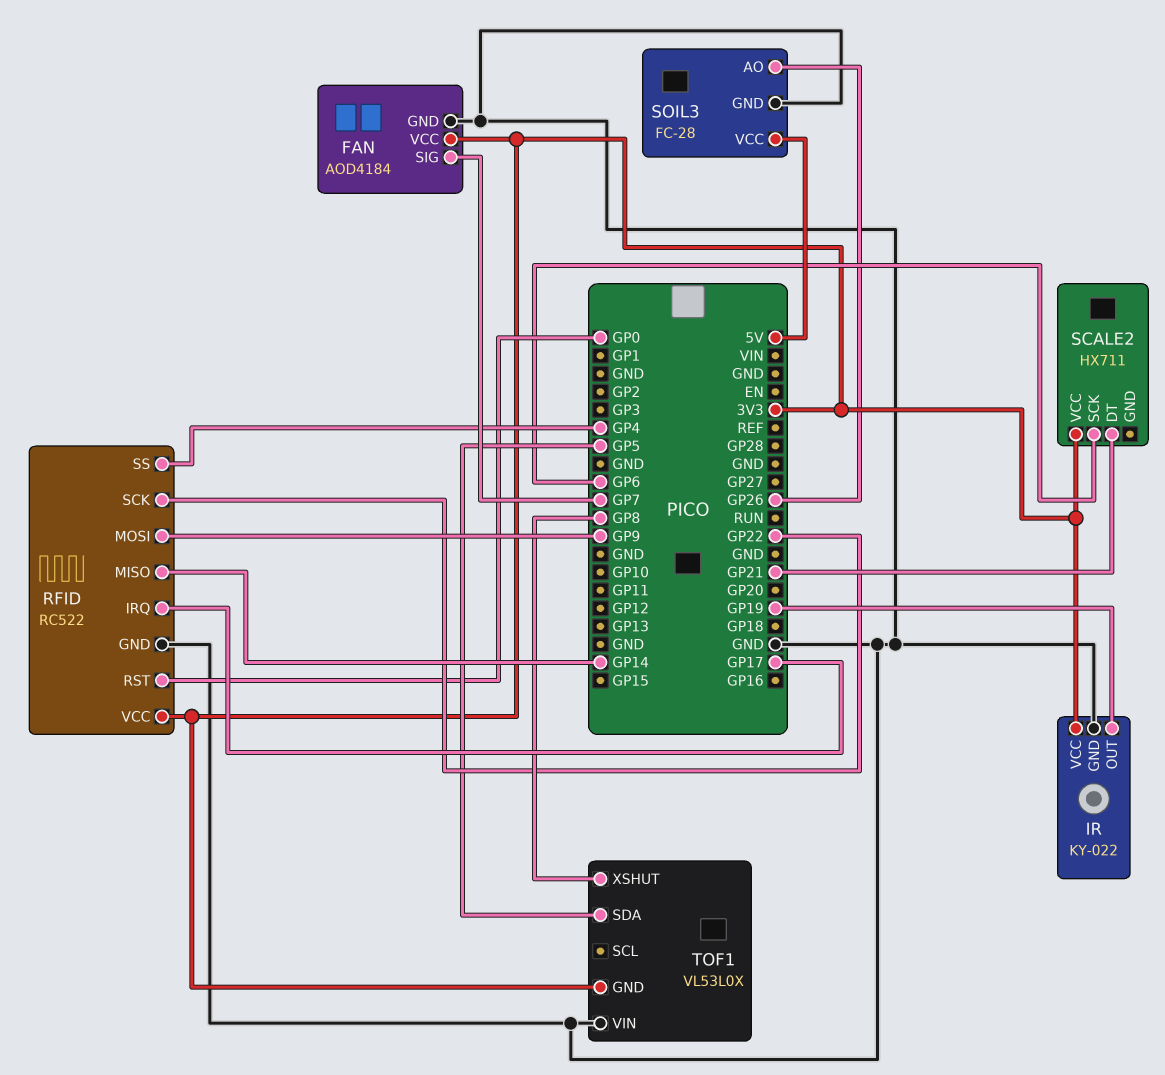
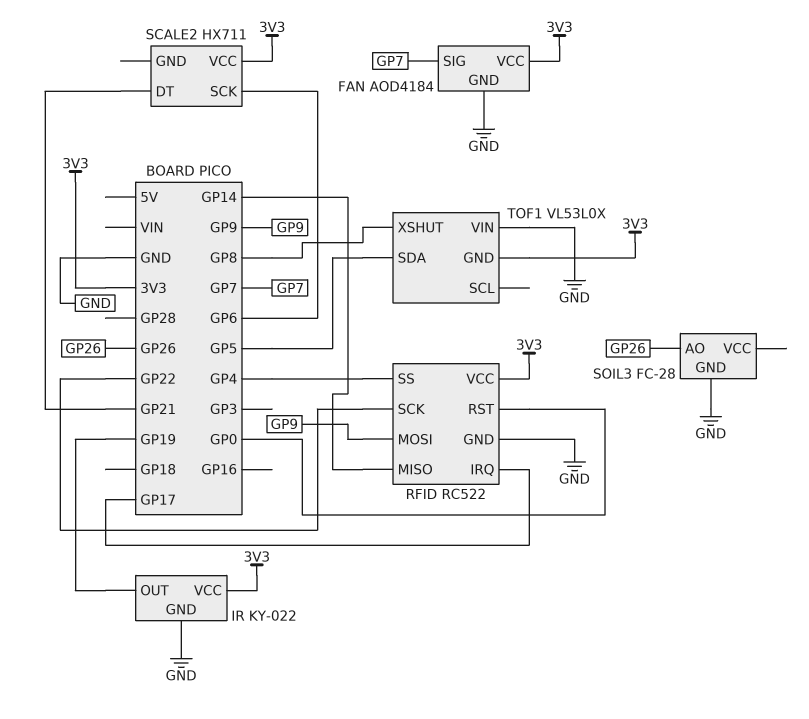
SOIL3 pin VCC: 5V -> none

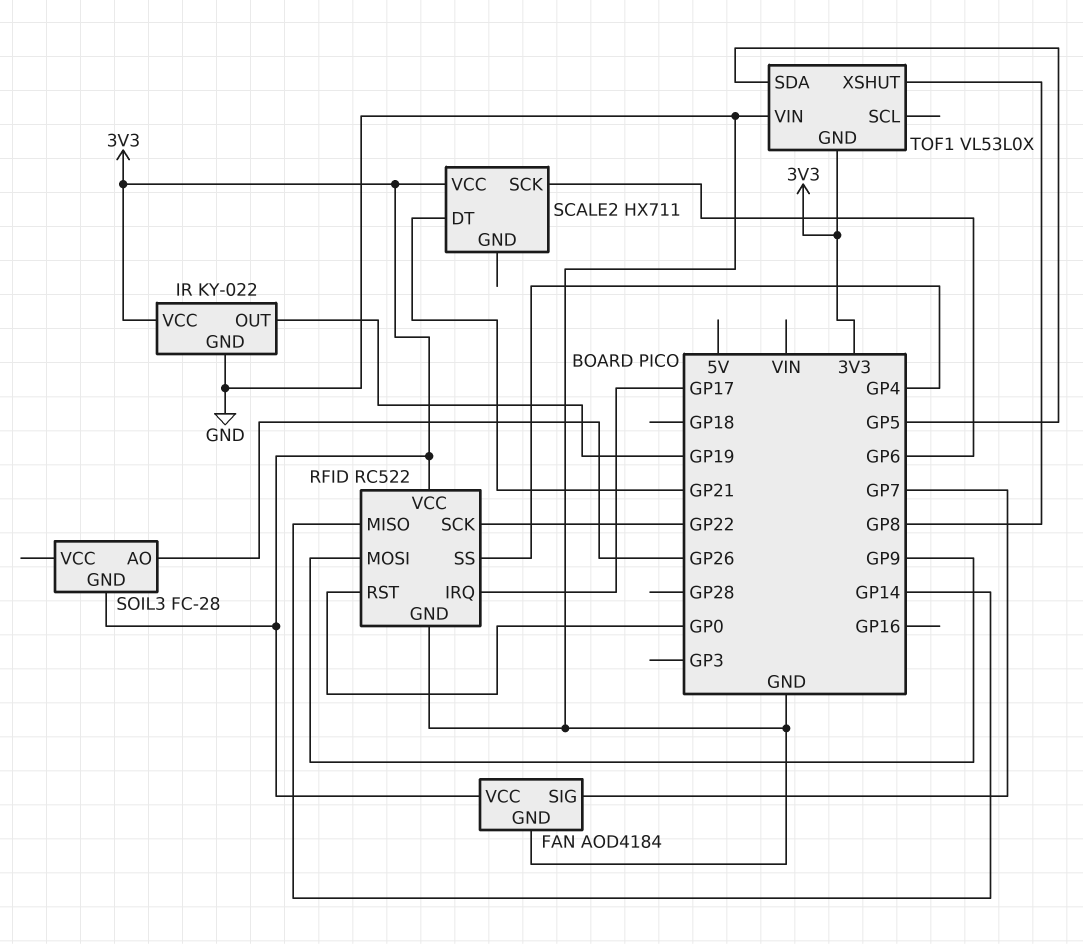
SOIL3 pin GND: GND -> 3V3

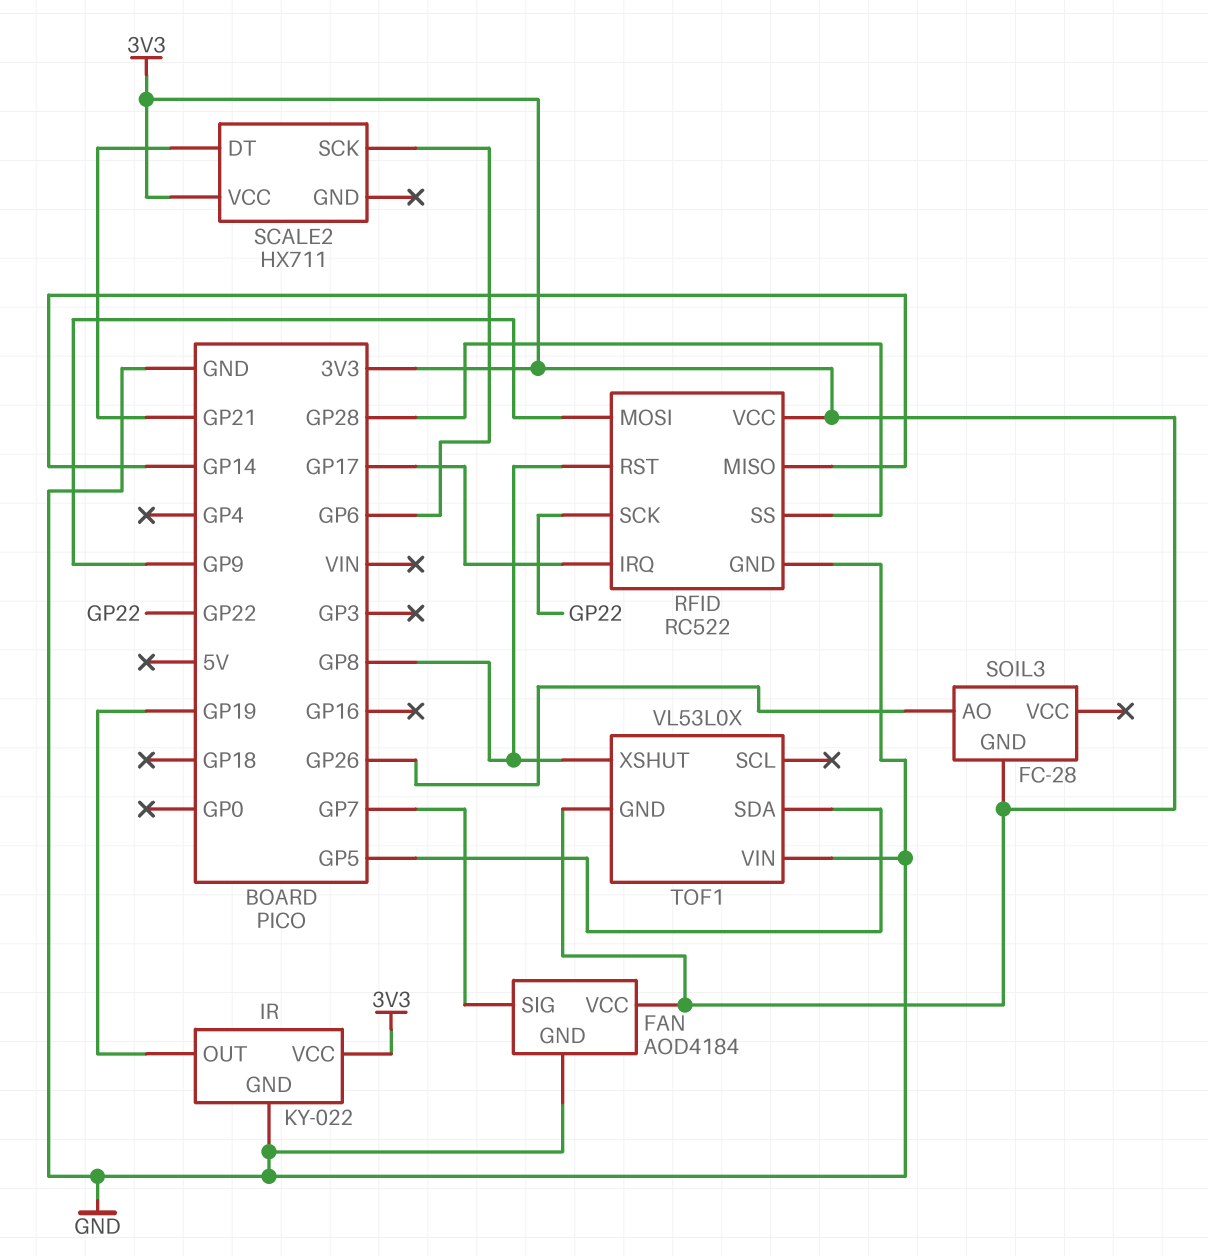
RFID pin RST: GP0 -> GP8
RFID pin SS: GP4 -> GP28

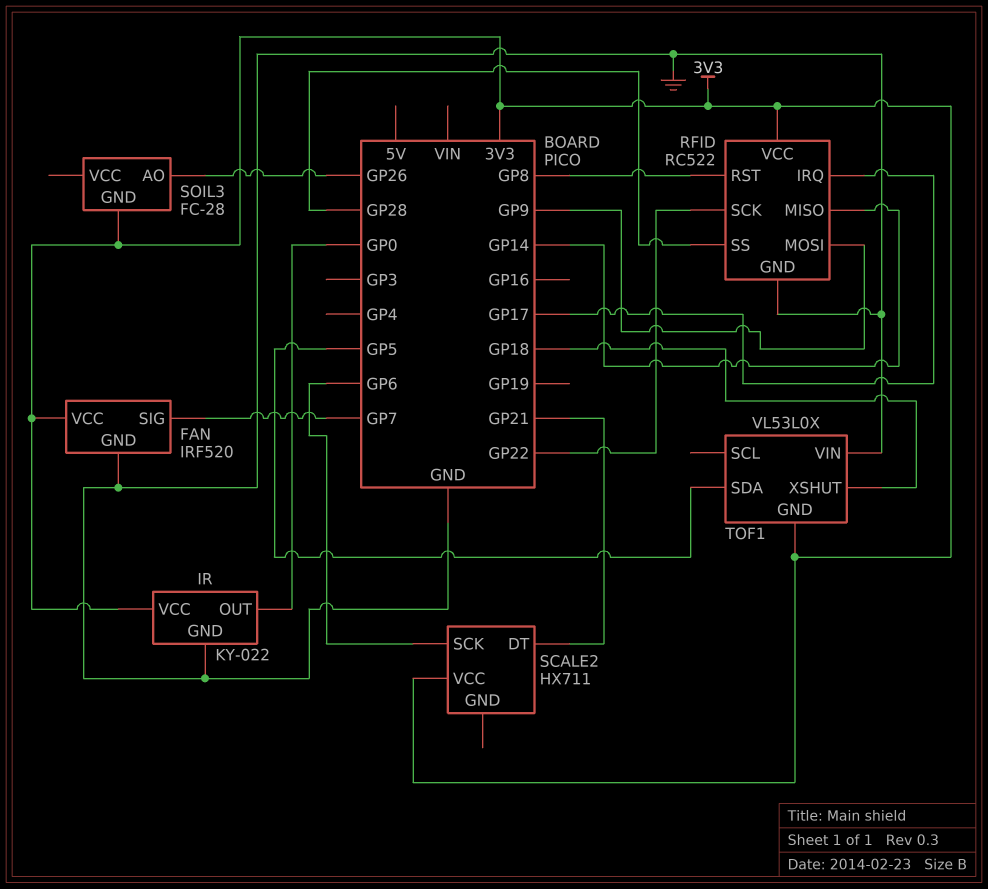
FAN: AOD4184 -> IRF520
IR pin OUT: GP19 -> GP0
TOF1 pin XSHUT: GP8 -> GP18

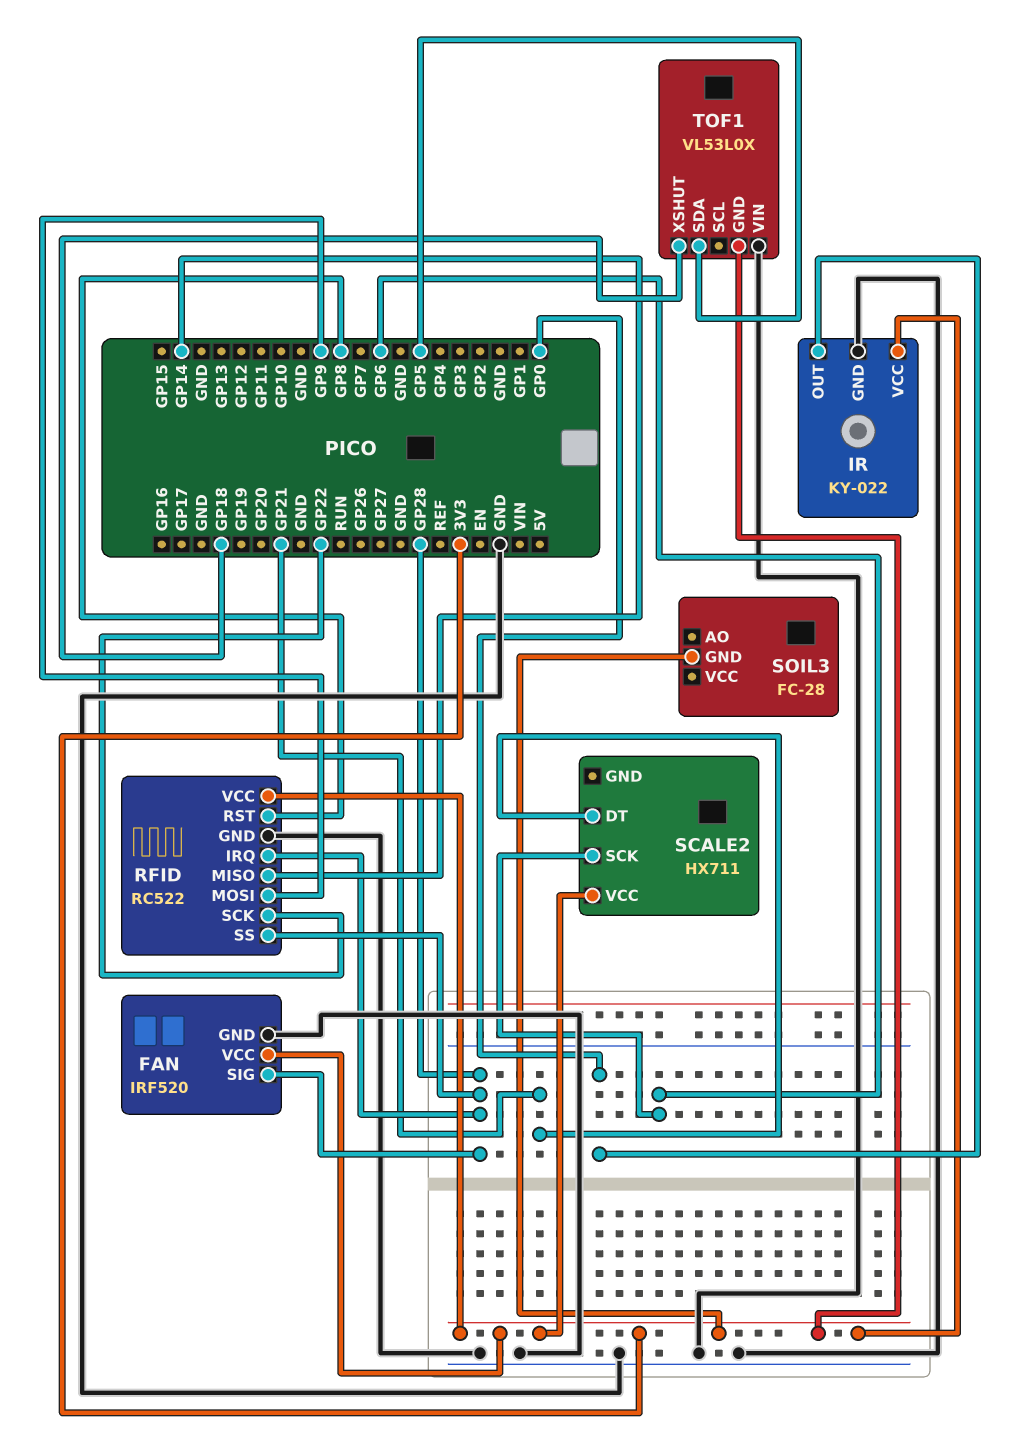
FAN pin SIG: GP7 -> GP28
RFID pin IRQ: GP17 -> GP28
SOIL3 pin AO: GP26 -> none

